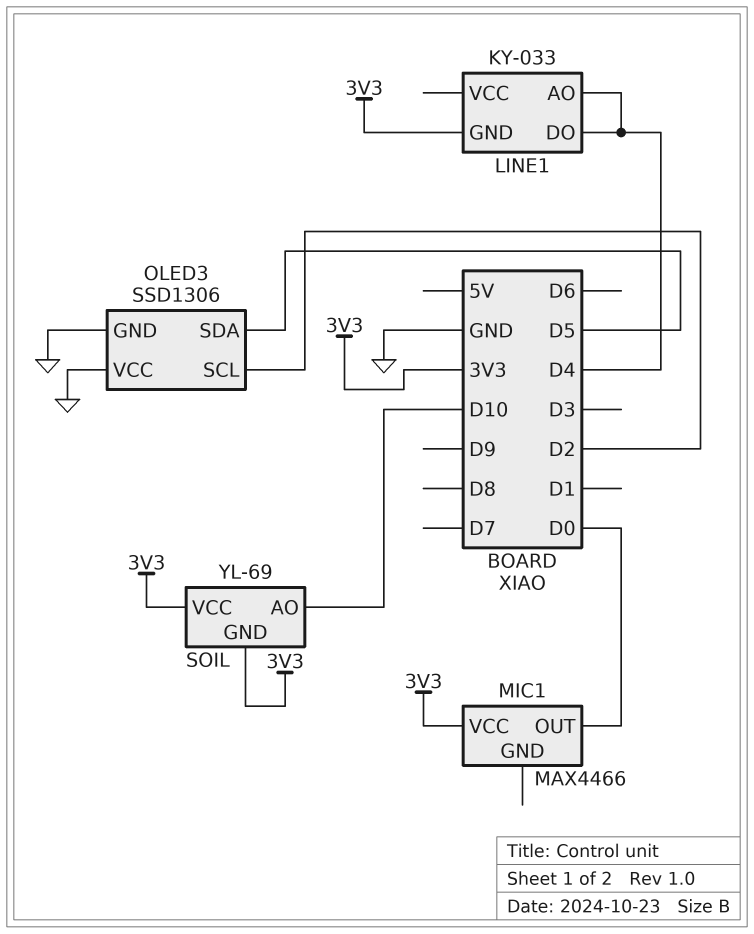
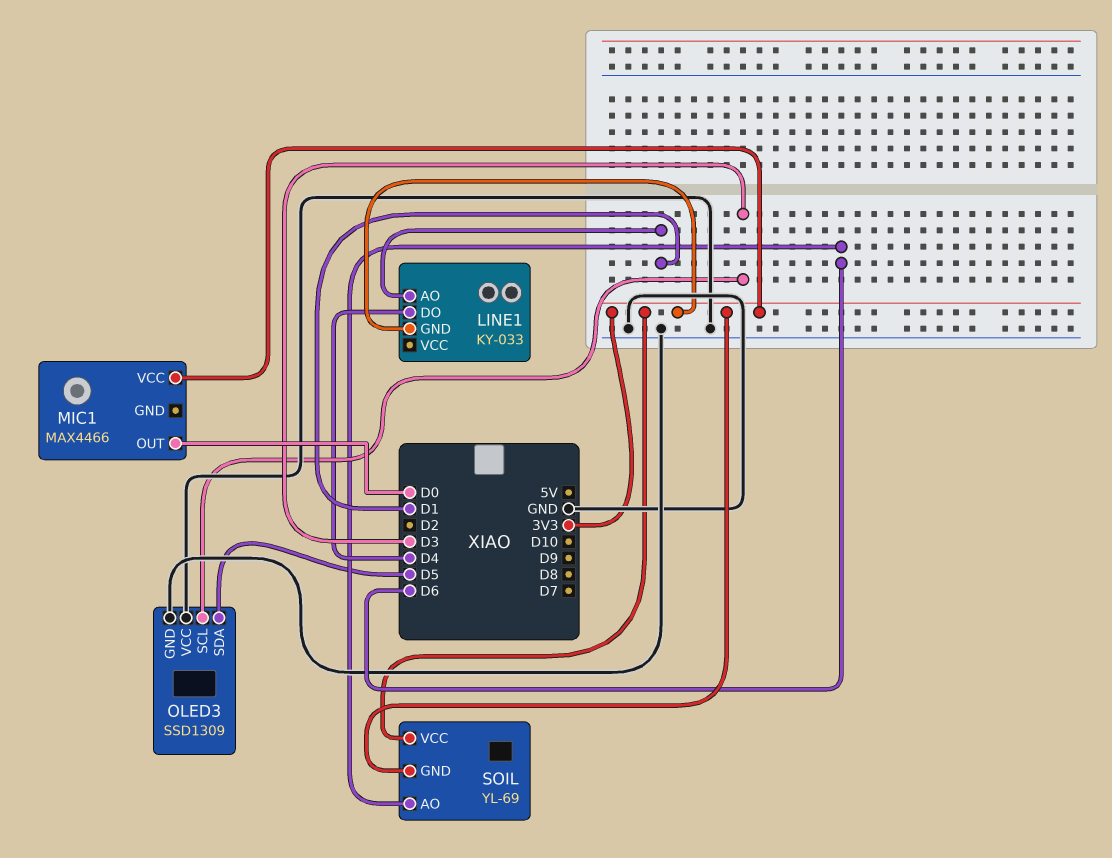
LINE1 pin AO: D4 -> D1
OLED3: SSD1306 -> SSD1309
OLED3 pin SCL: D2 -> D3
SOIL pin AO: D10 -> D6

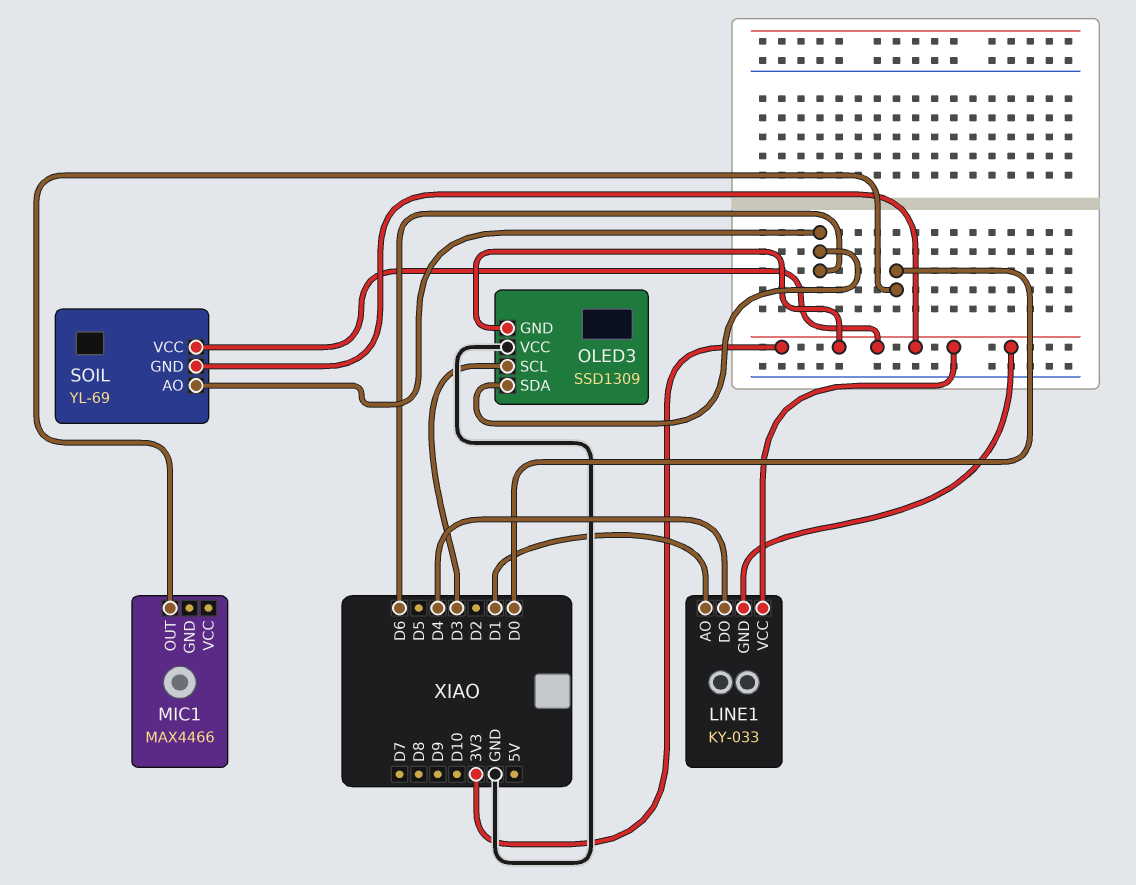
LINE1 pin VCC: none -> 3V3
MIC1 pin VCC: 3V3 -> none
OLED3 pin GND: GND -> 3V3
OLED3 pin SDA: D5 -> D6

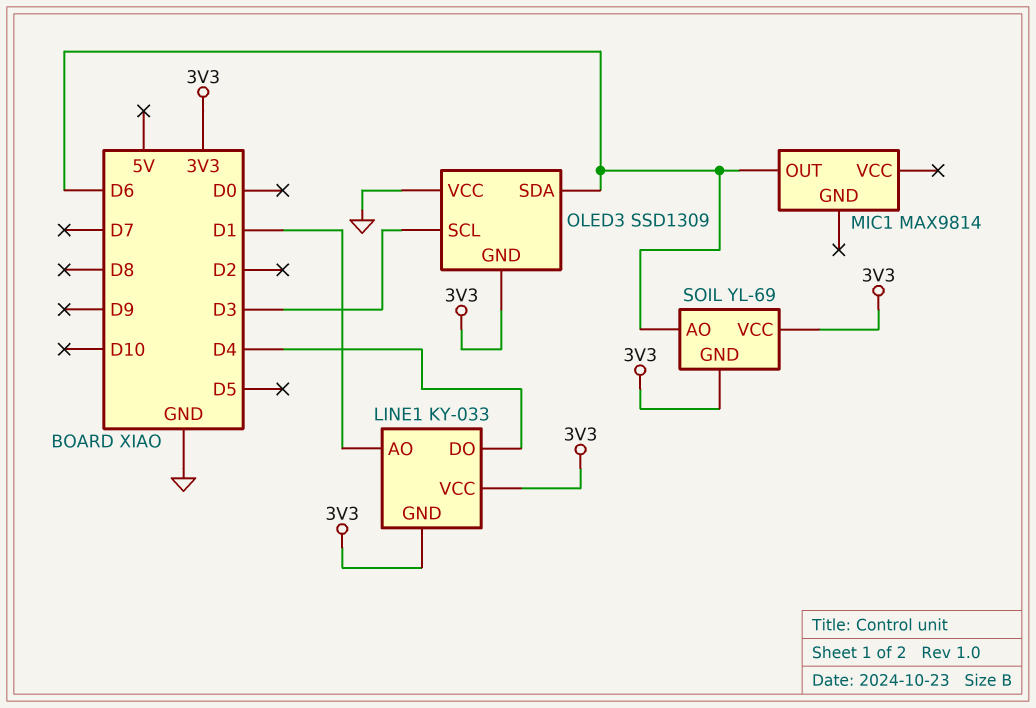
MIC1: MAX4466 -> MAX9814
MIC1 pin OUT: D0 -> D6

